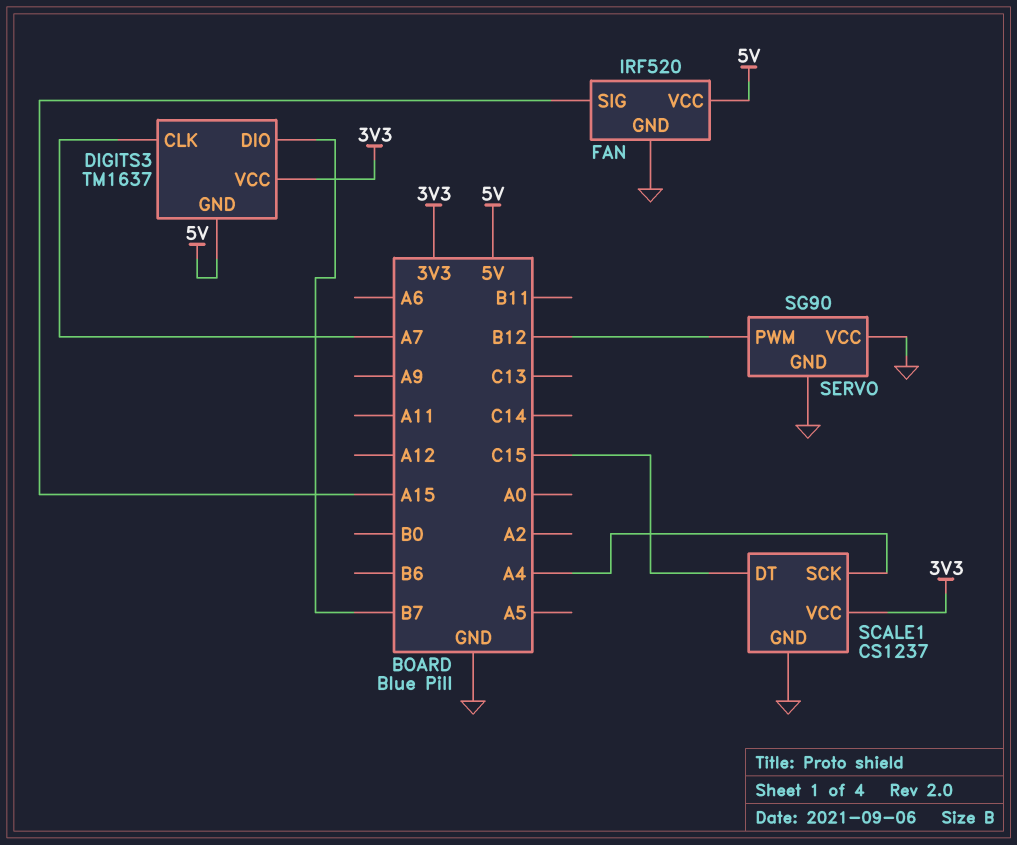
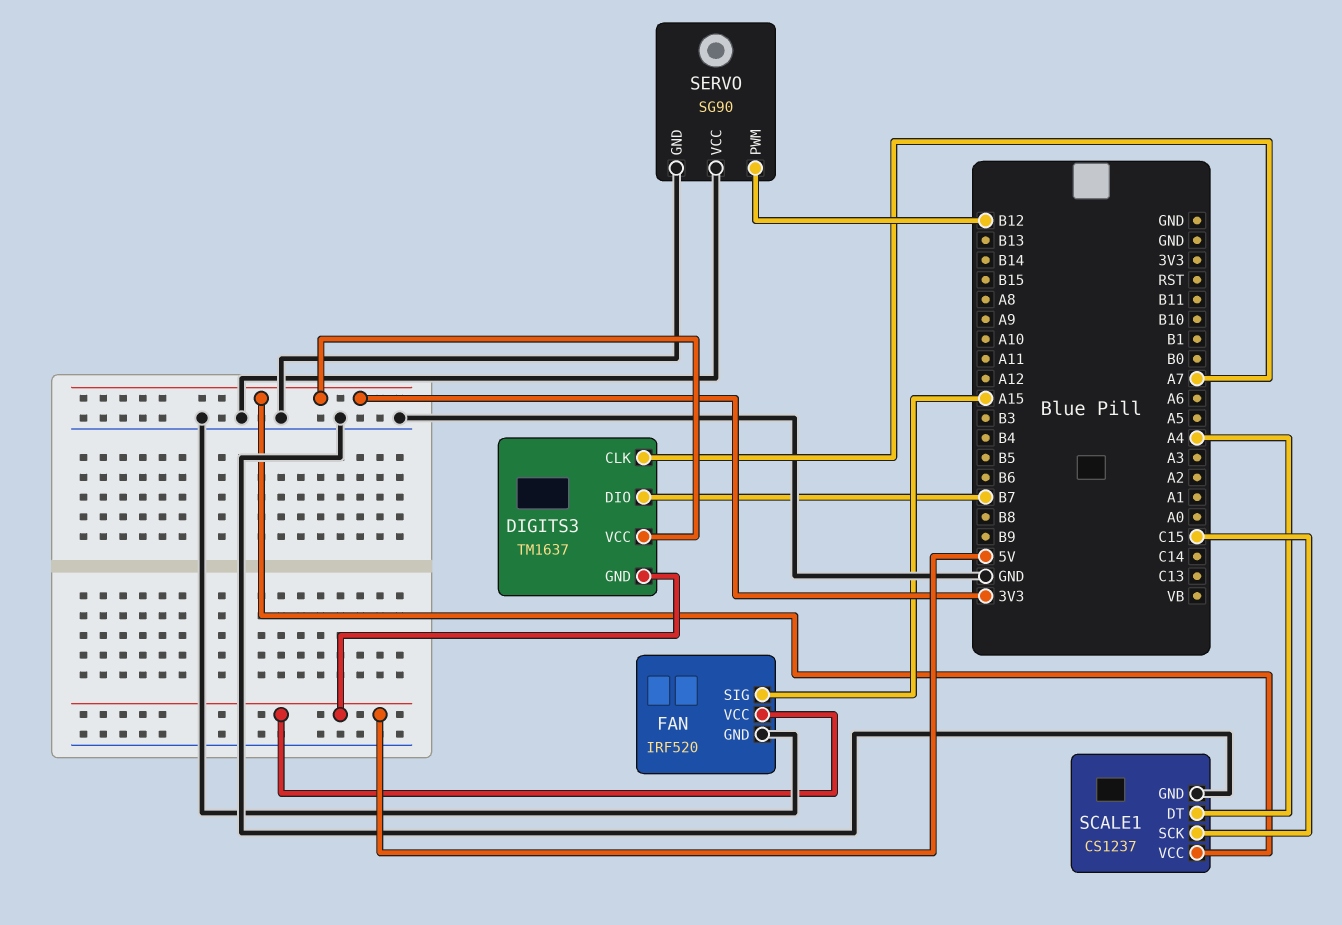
SCALE1 pin DT: C15 -> A4
SCALE1 pin SCK: A4 -> C15

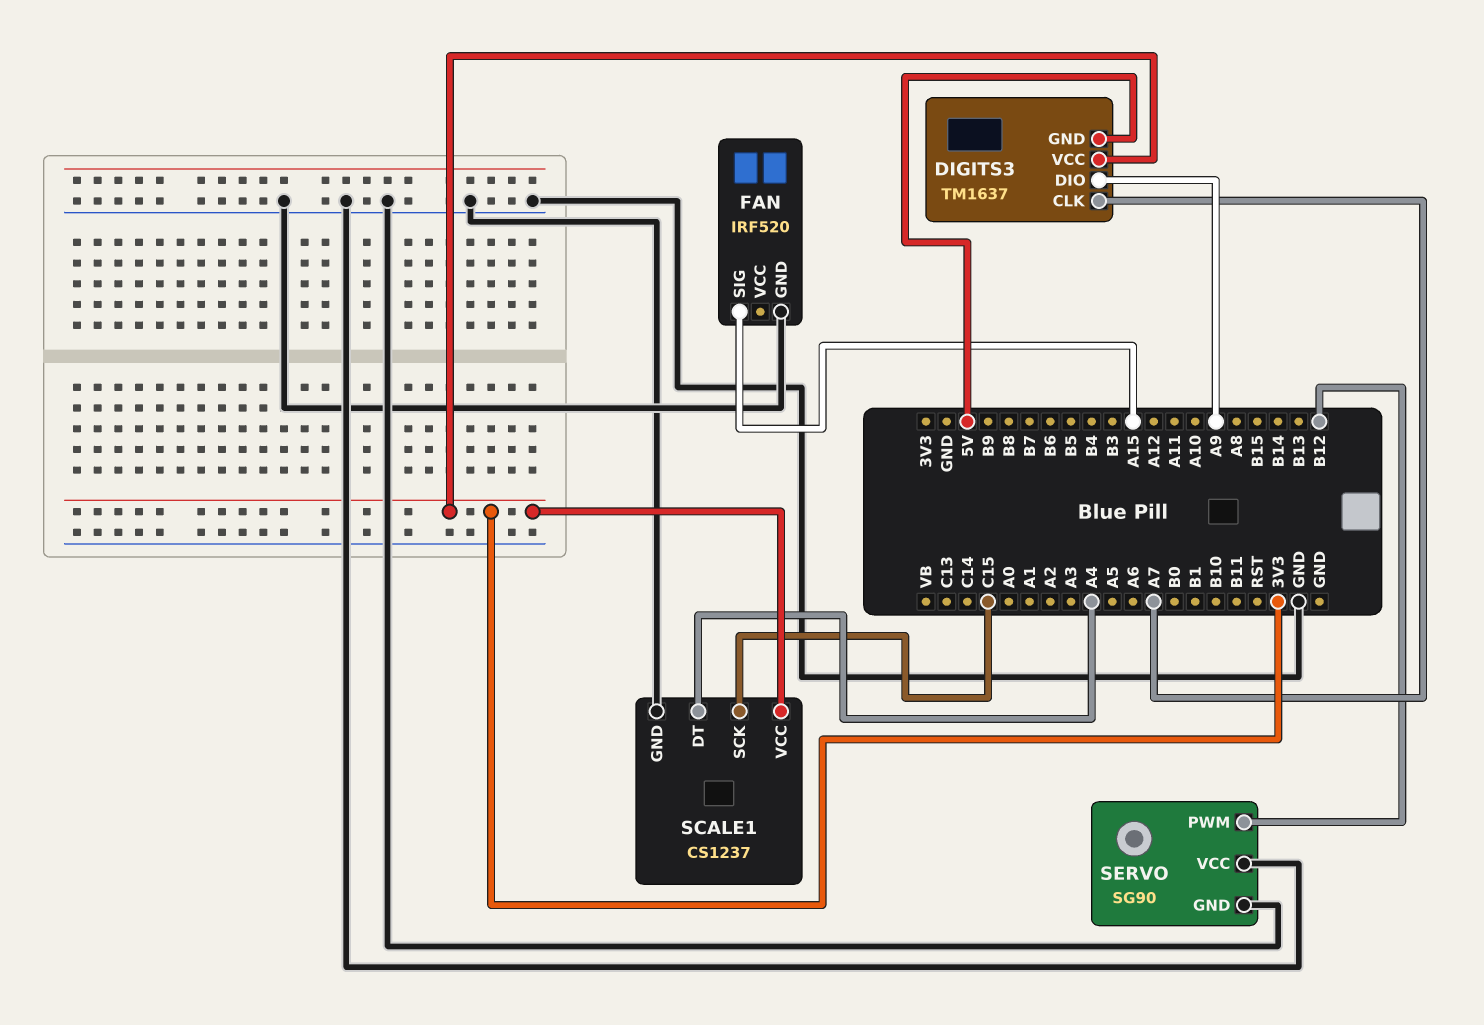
DIGITS3 pin DIO: B7 -> A9
FAN pin VCC: 5V -> none

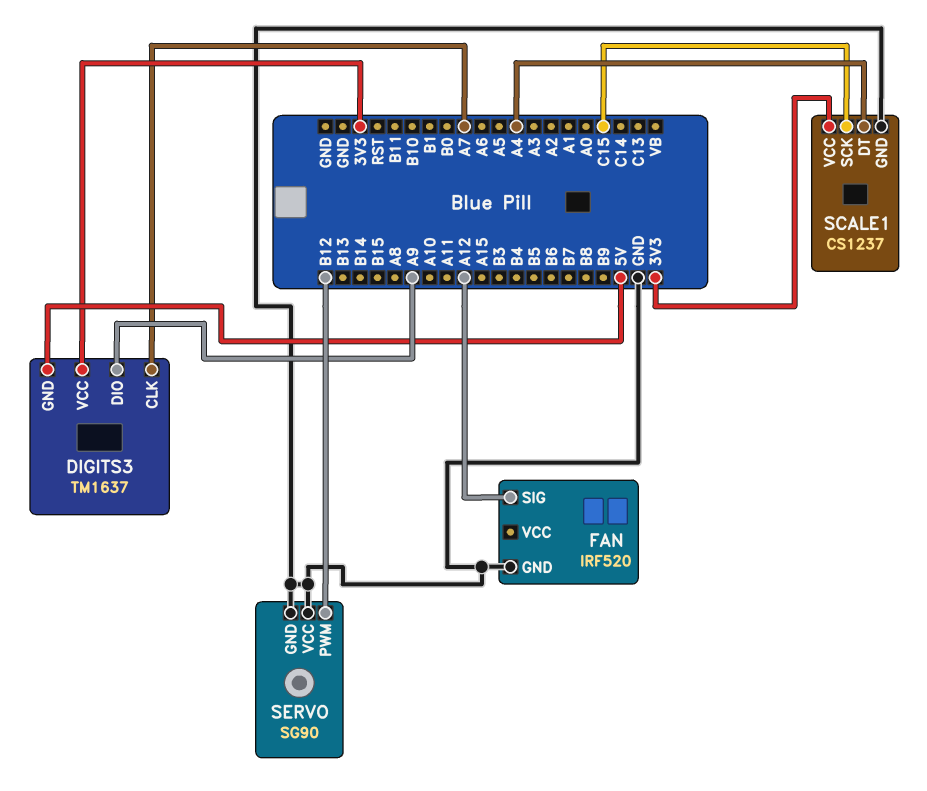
FAN pin SIG: A15 -> A12

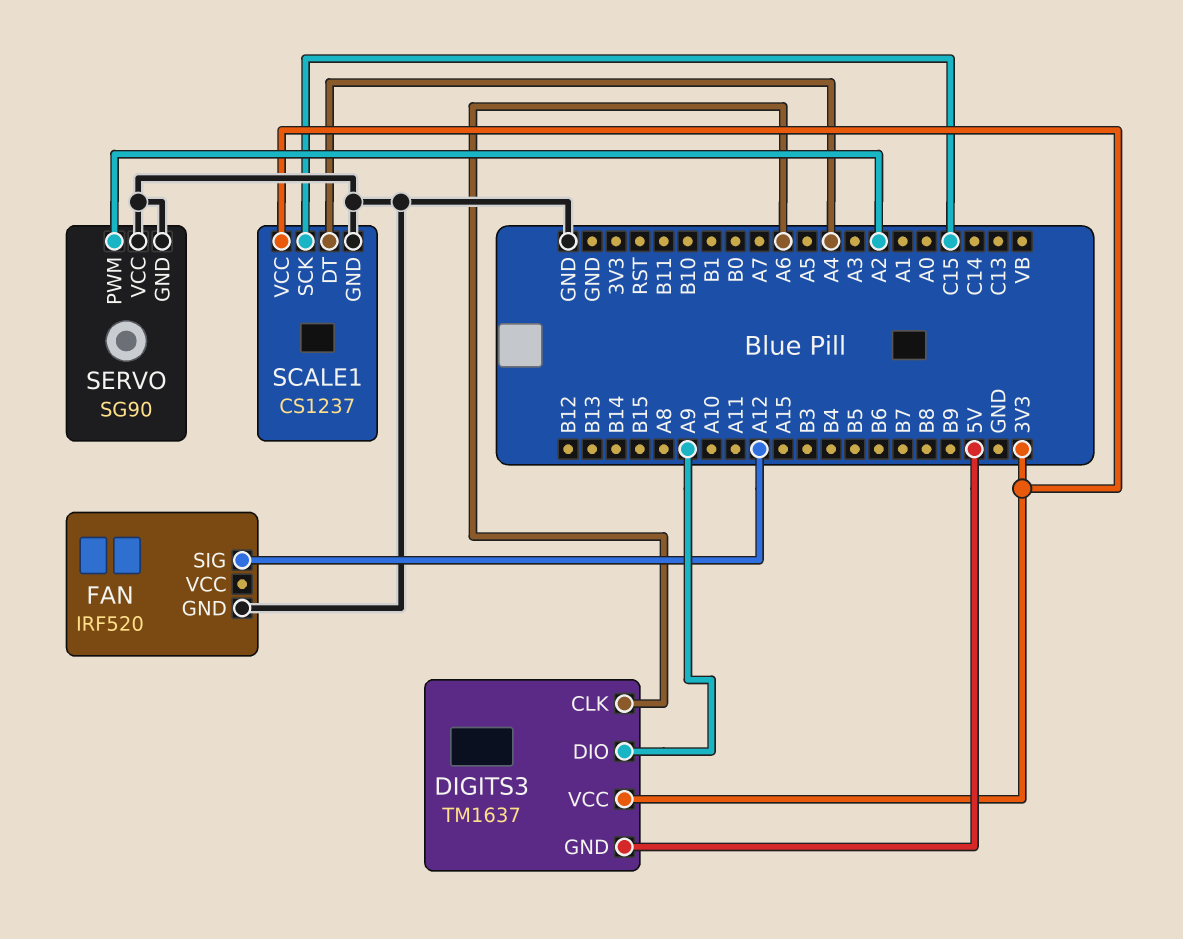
DIGITS3 pin CLK: A7 -> A6
SERVO pin PWM: B12 -> A2

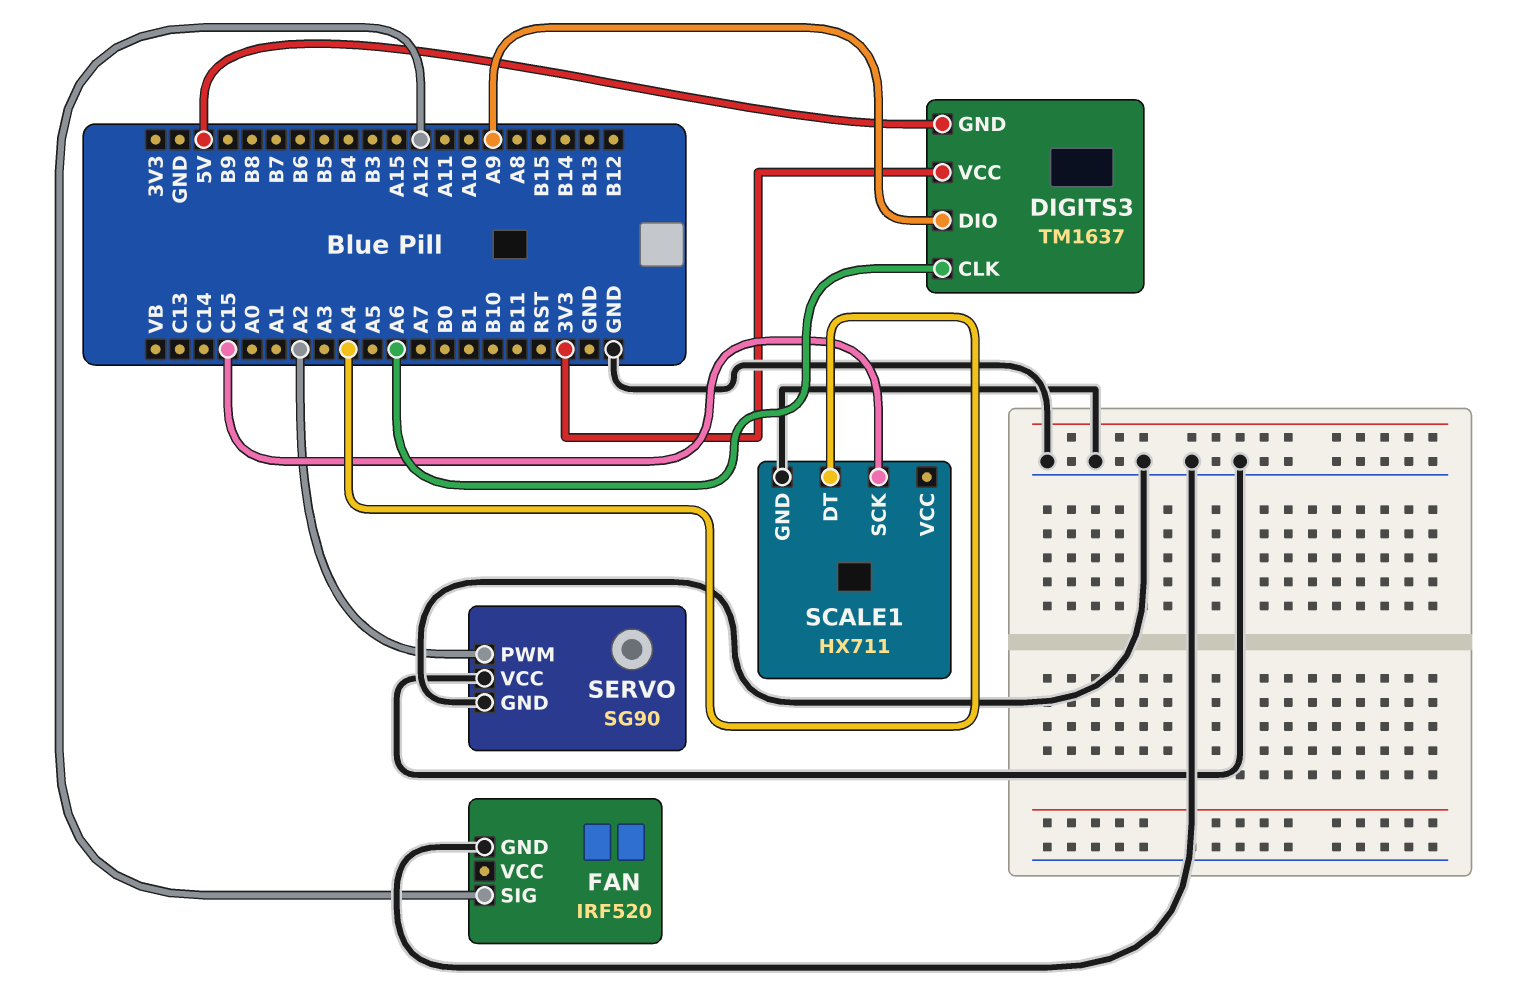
SCALE1: CS1237 -> HX711
SCALE1 pin VCC: 3V3 -> none

